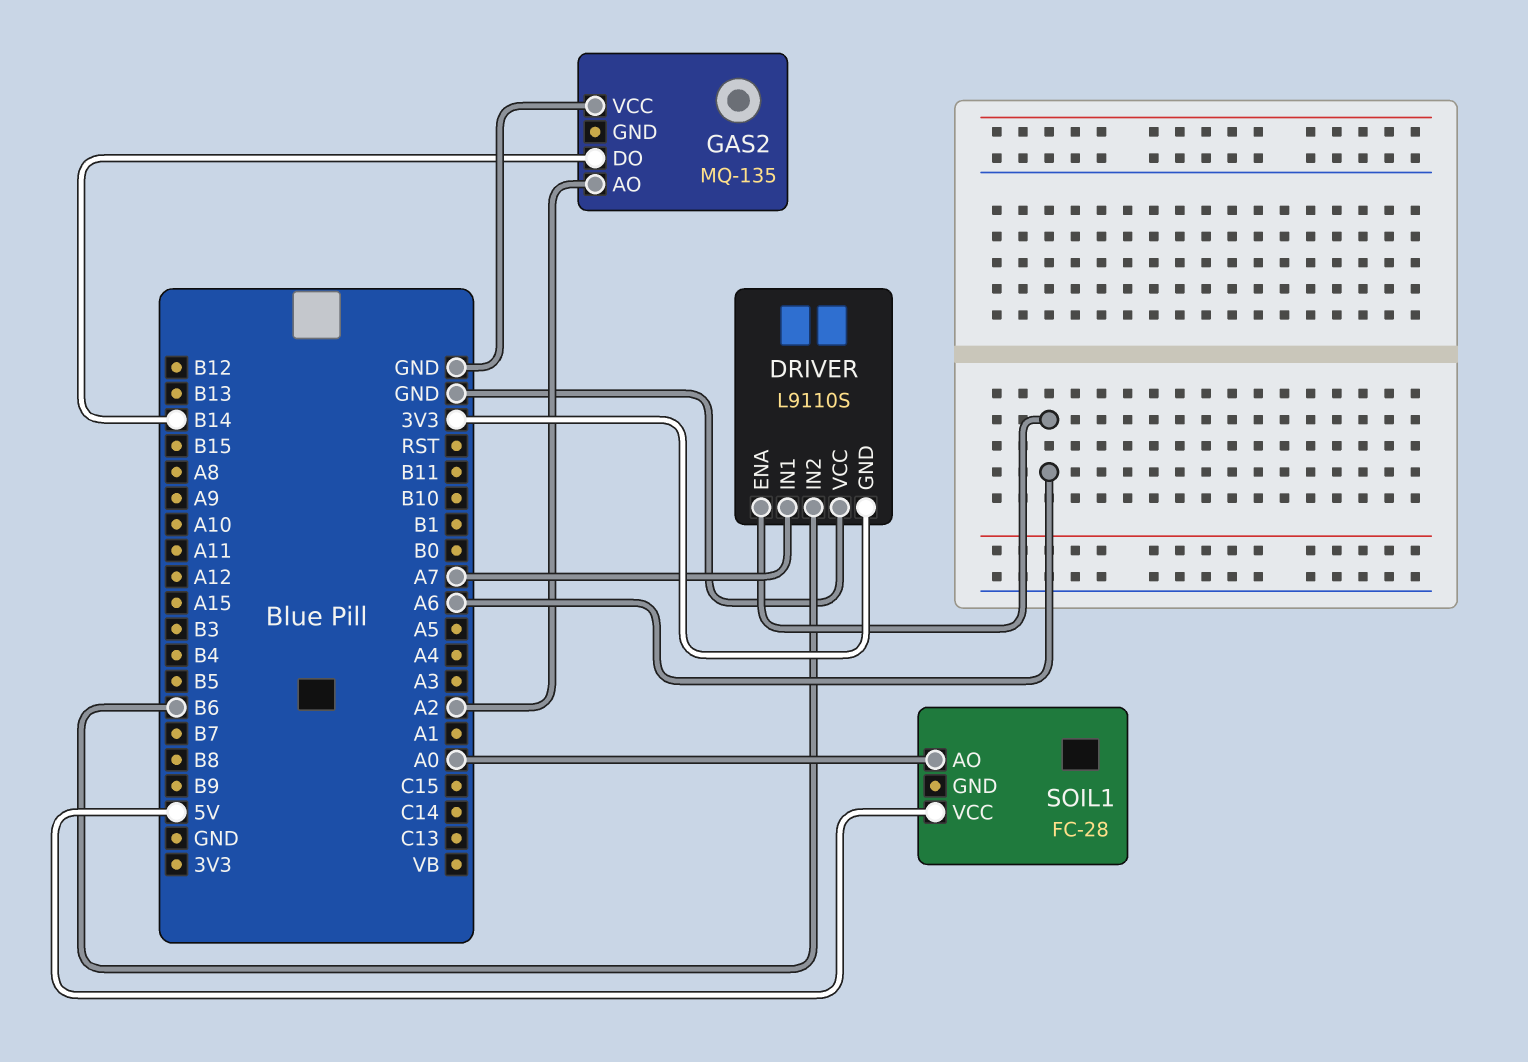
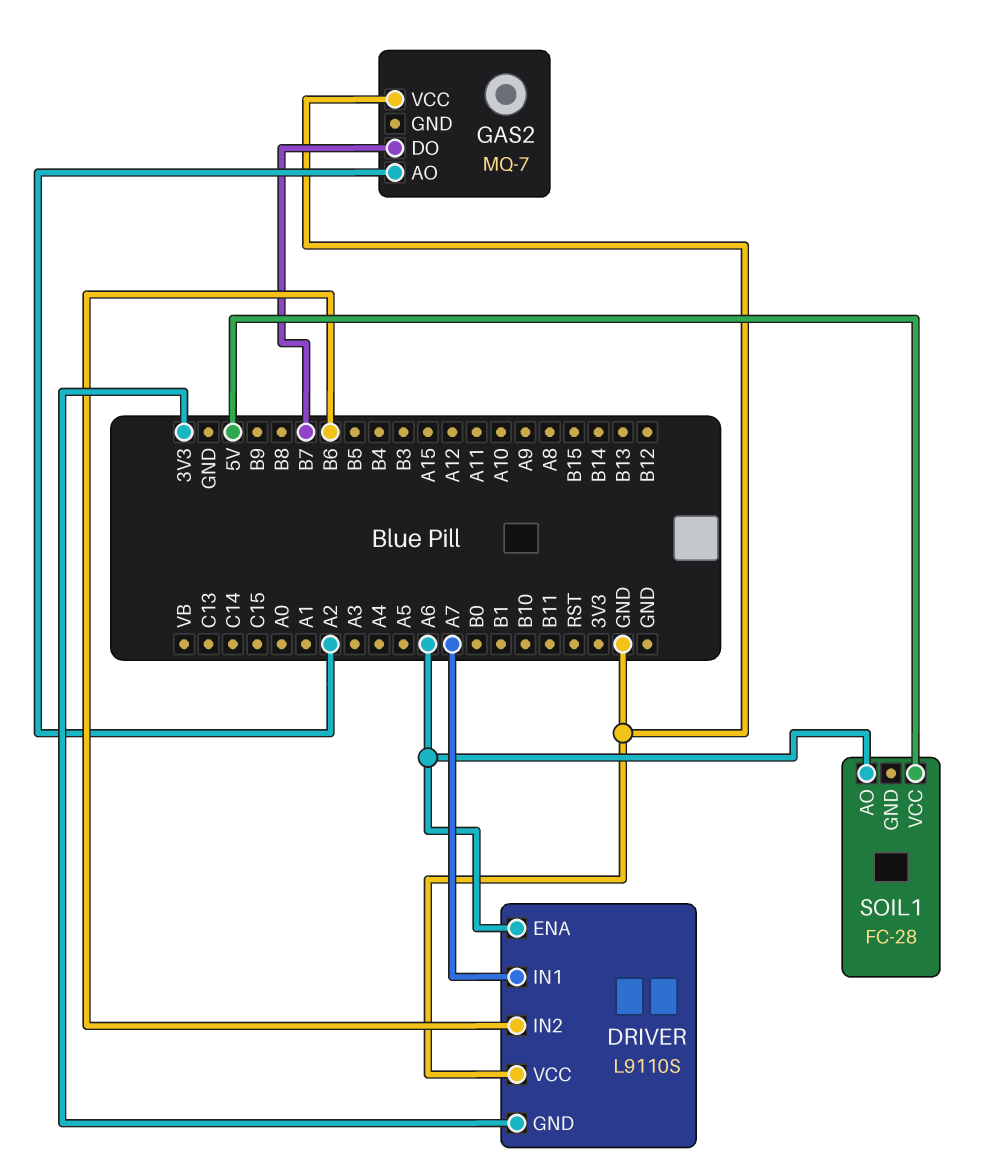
GAS2: MQ-135 -> MQ-7
GAS2 pin DO: B14 -> B7
SOIL1 pin AO: A0 -> A6

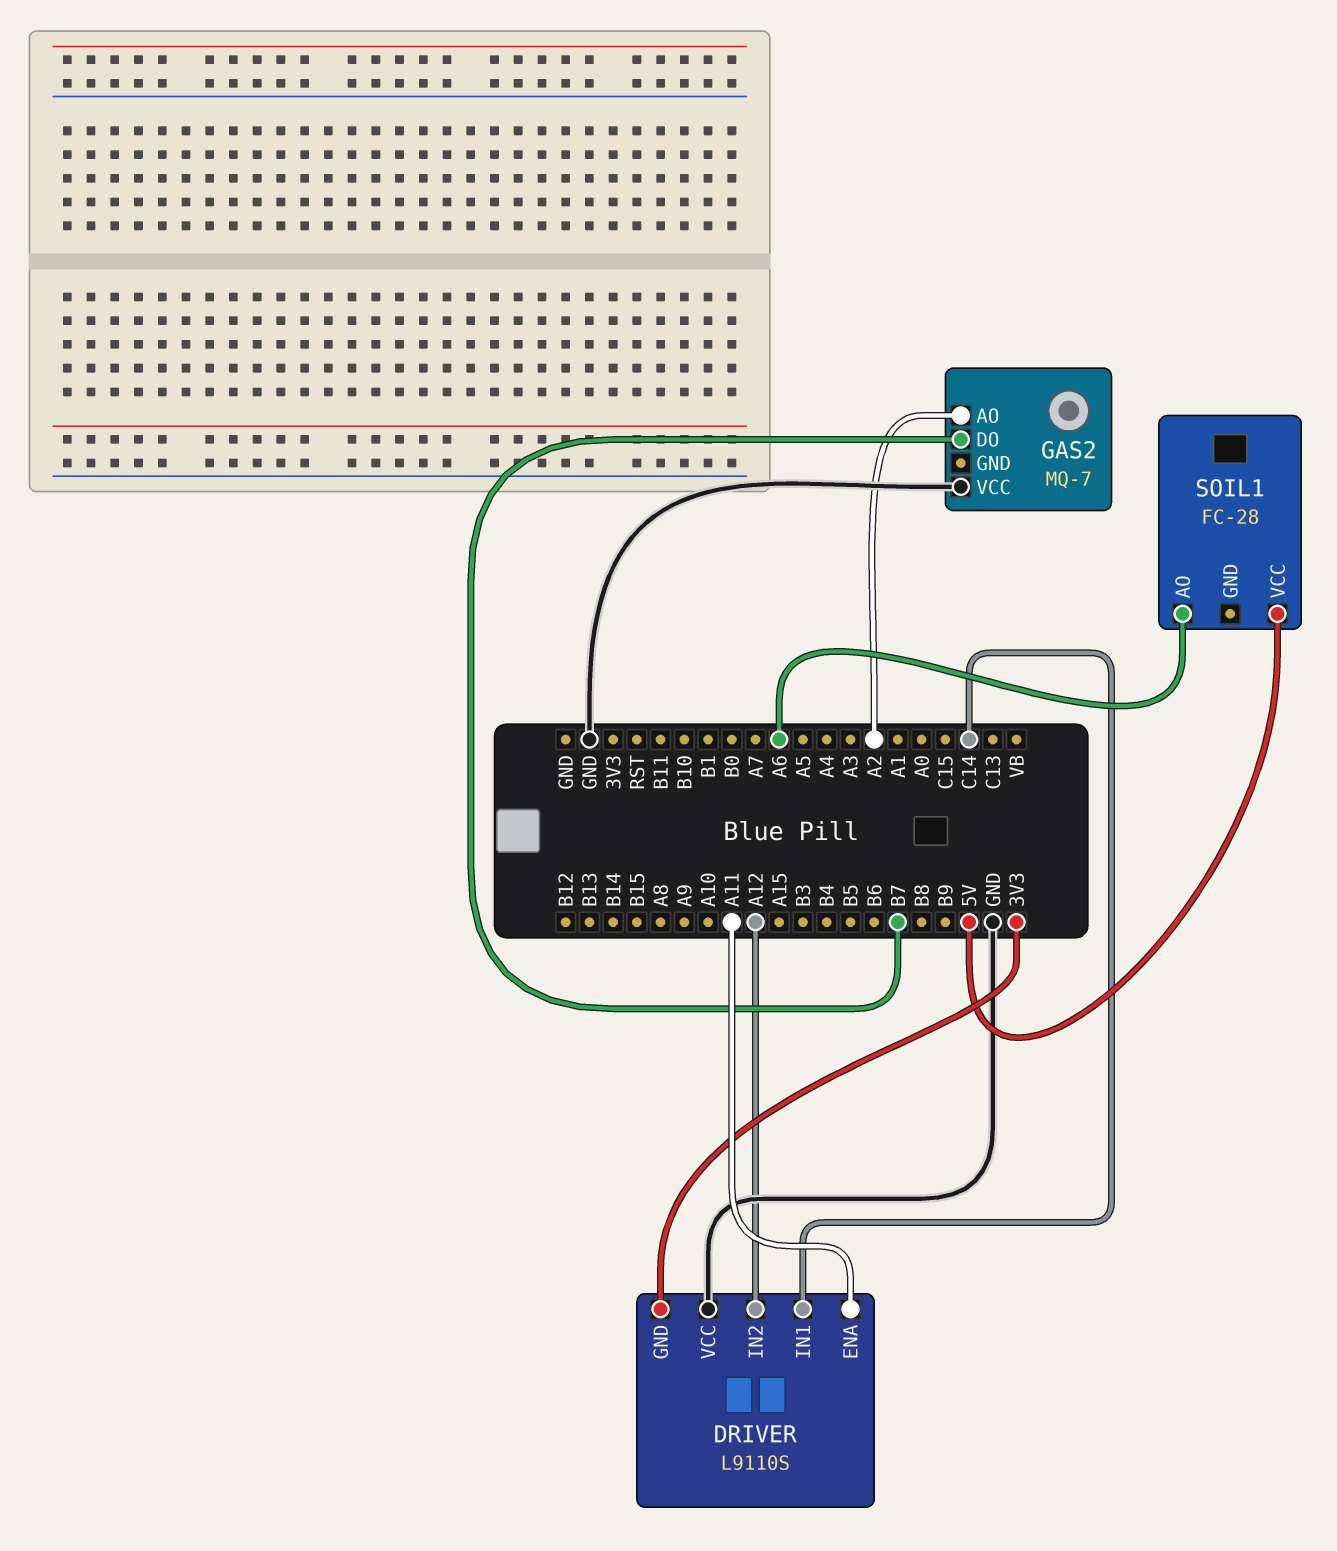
DRIVER pin ENA: A6 -> A11
DRIVER pin IN1: A7 -> C14
DRIVER pin IN2: B6 -> A12

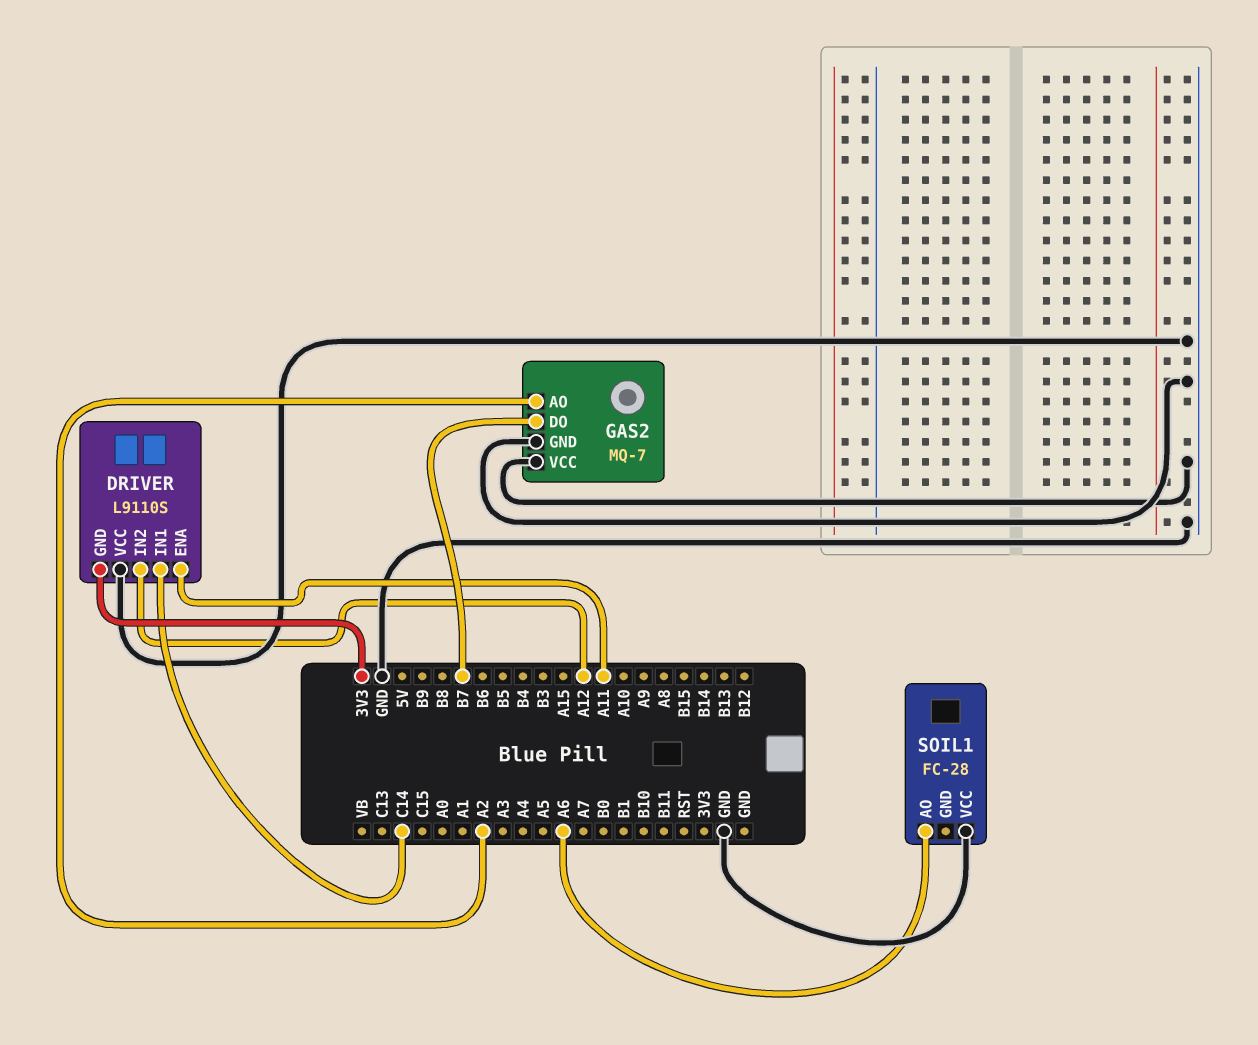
GAS2 pin GND: none -> GND
SOIL1 pin VCC: 5V -> GND

